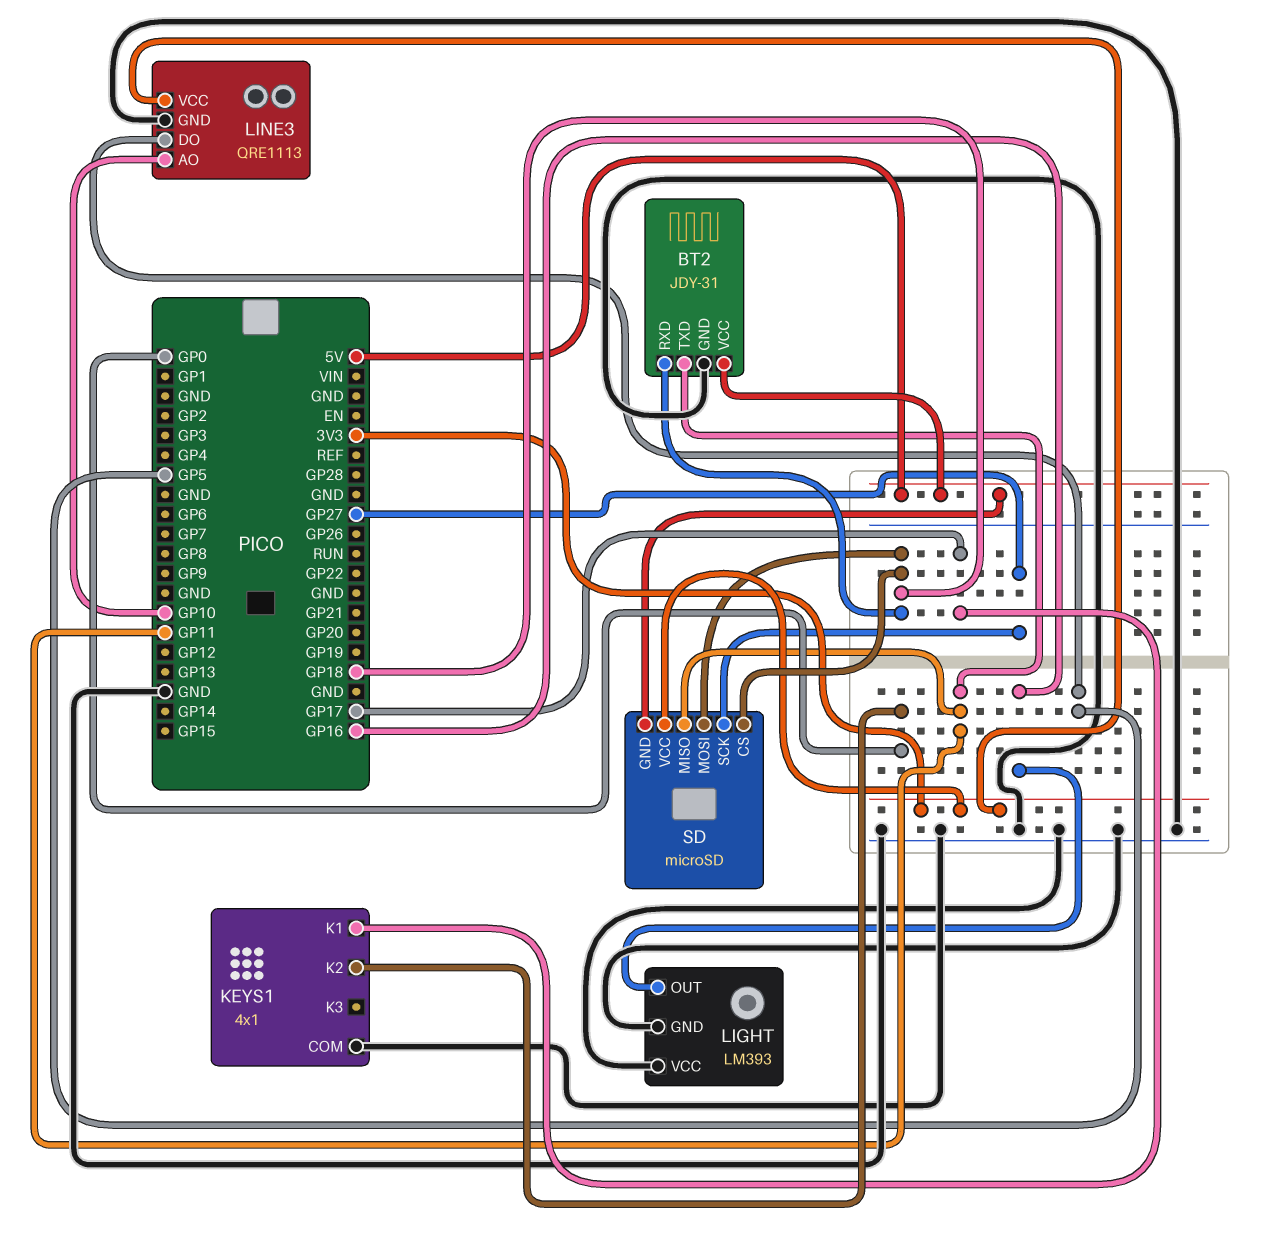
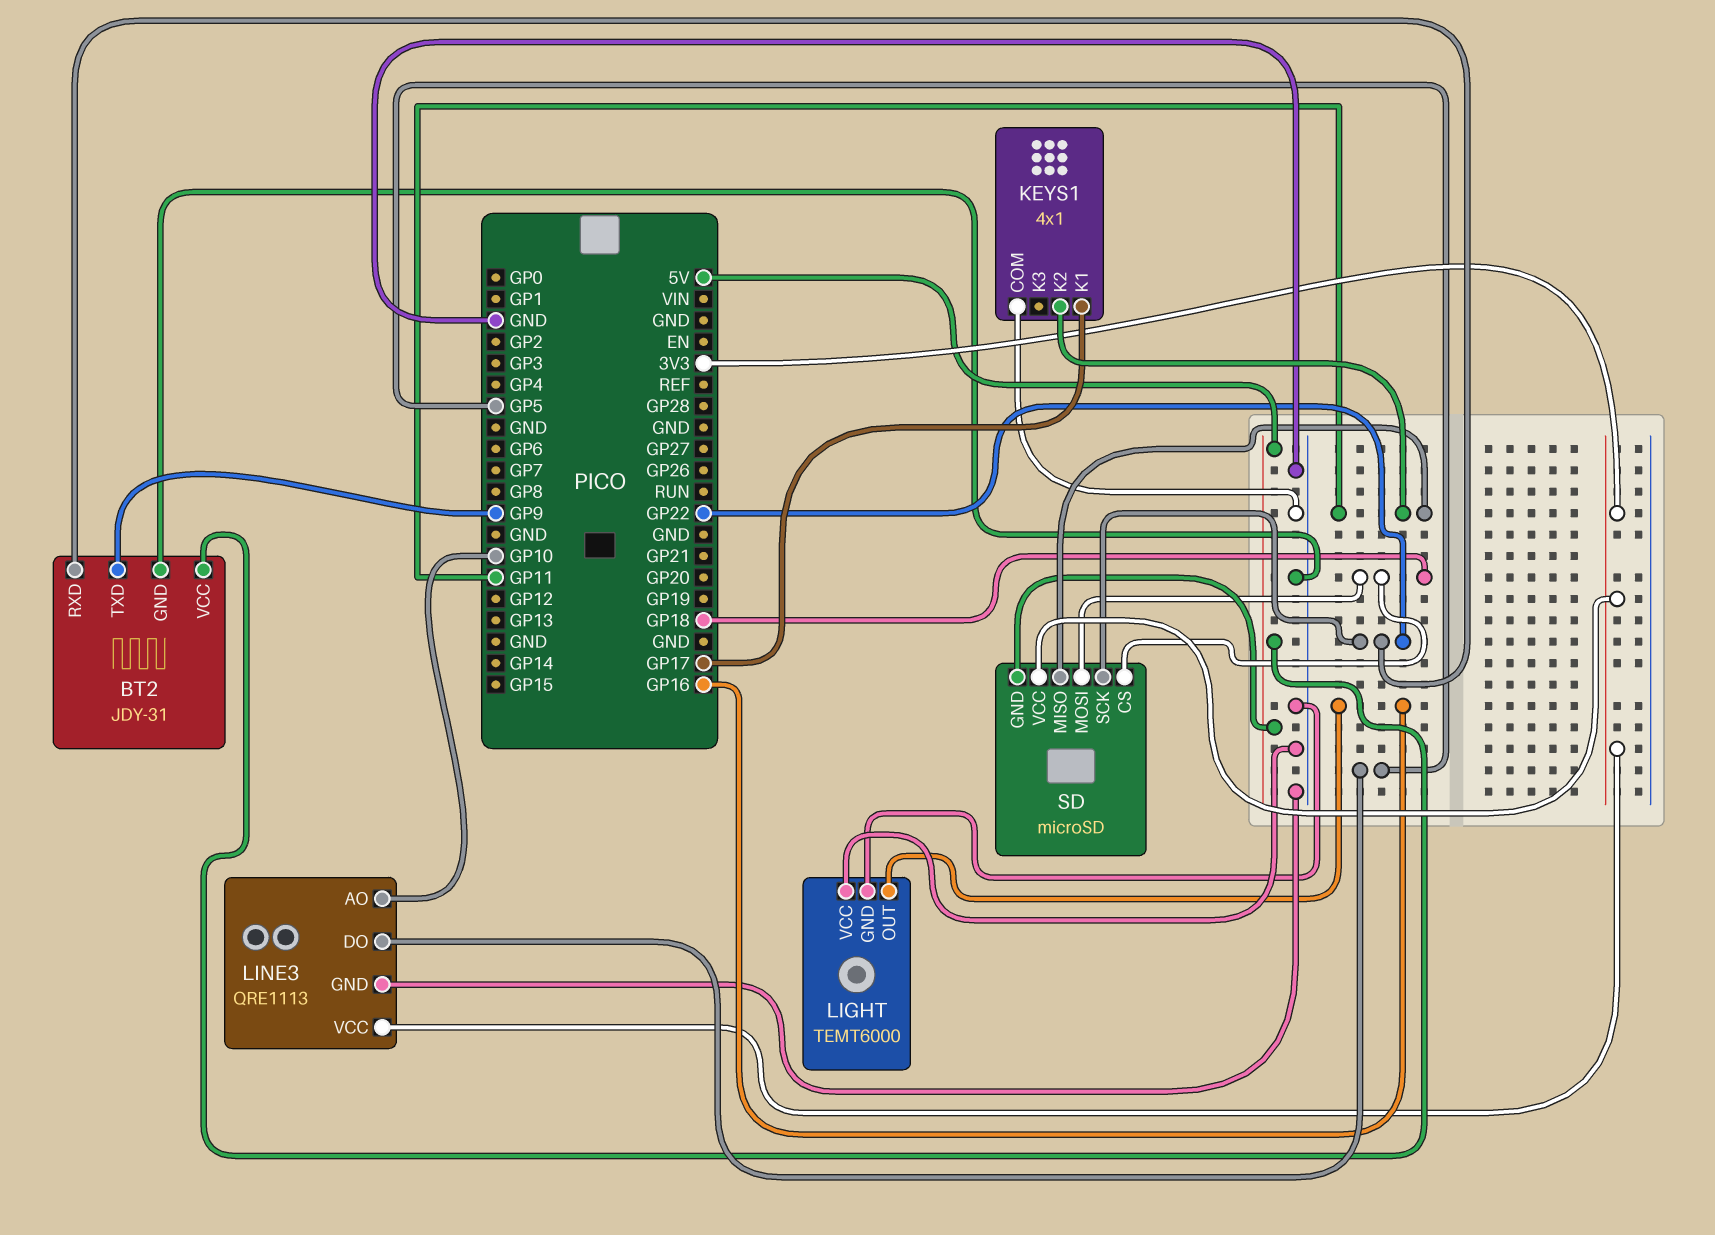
BT2 pin RXD: GP18 -> GP22
BT2 pin TXD: GP11 -> GP9
KEYS1 pin K2: GP0 -> GP11
LIGHT: LM393 -> TEMT6000
SD pin SCK: GP27 -> GP22

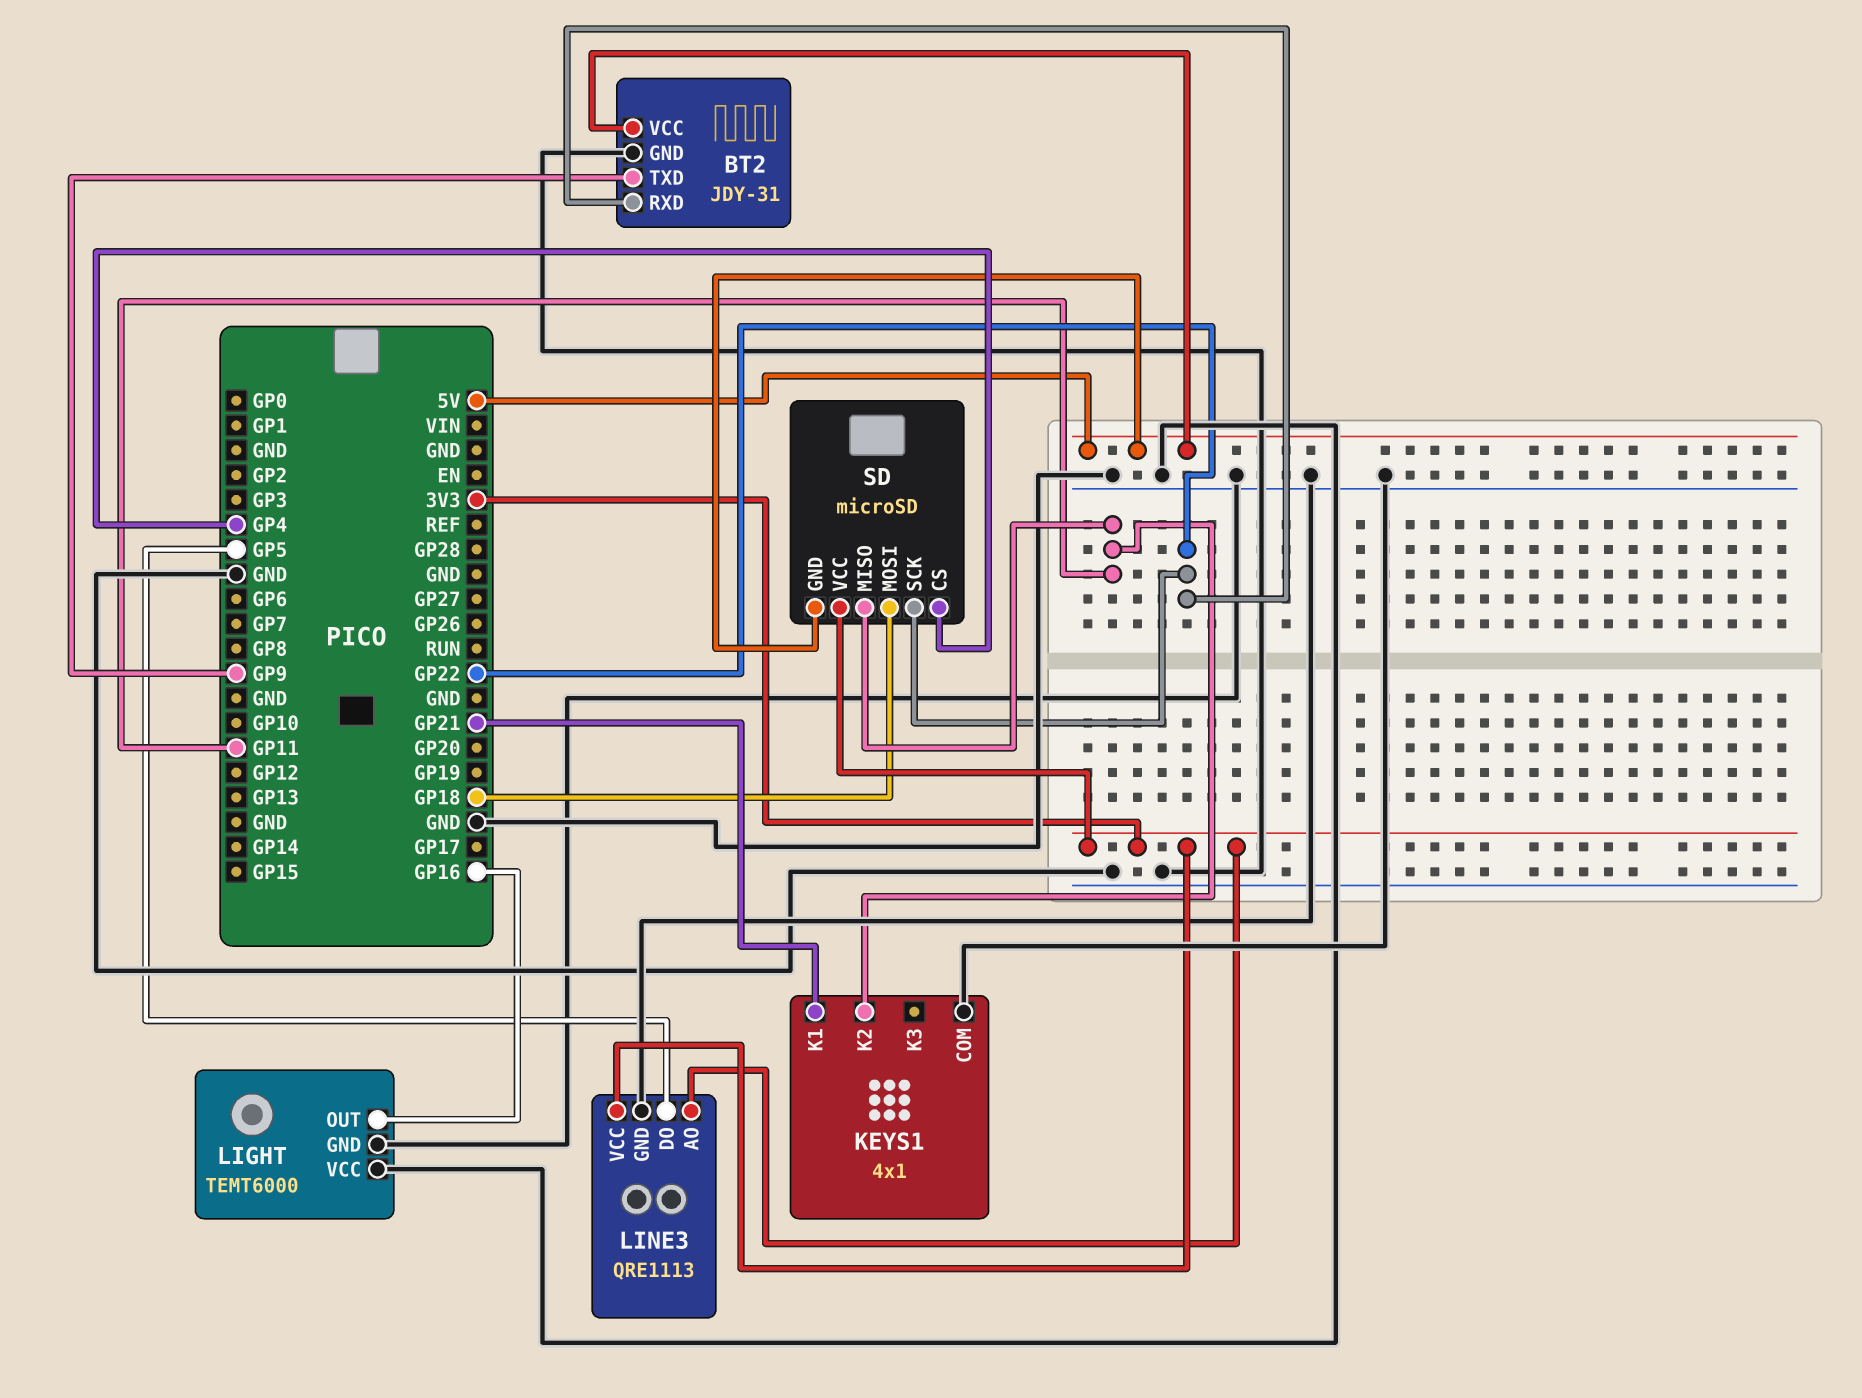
KEYS1 pin K1: GP17 -> GP21
LINE3 pin AO: GP10 -> 3V3
SD pin CS: GP18 -> GP4

